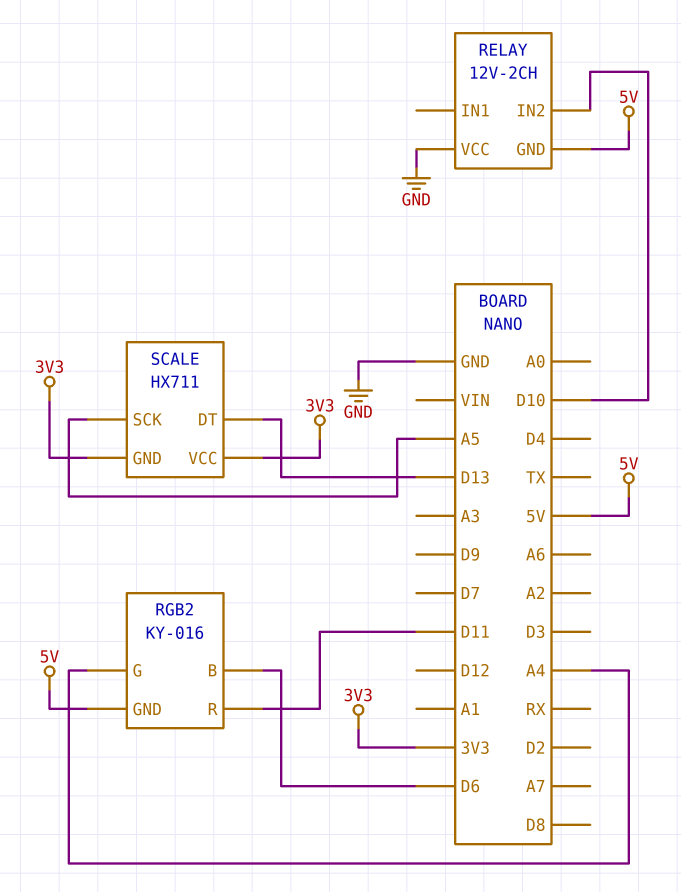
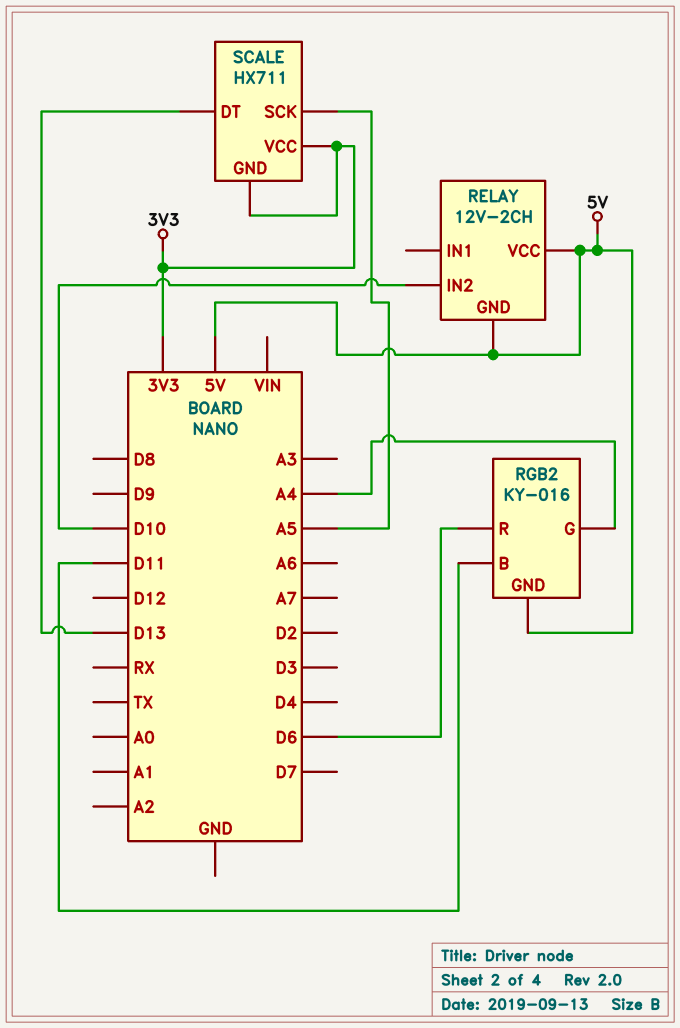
RELAY pin VCC: GND -> 5V
RGB2 pin B: D6 -> D11
RGB2 pin R: D11 -> D6

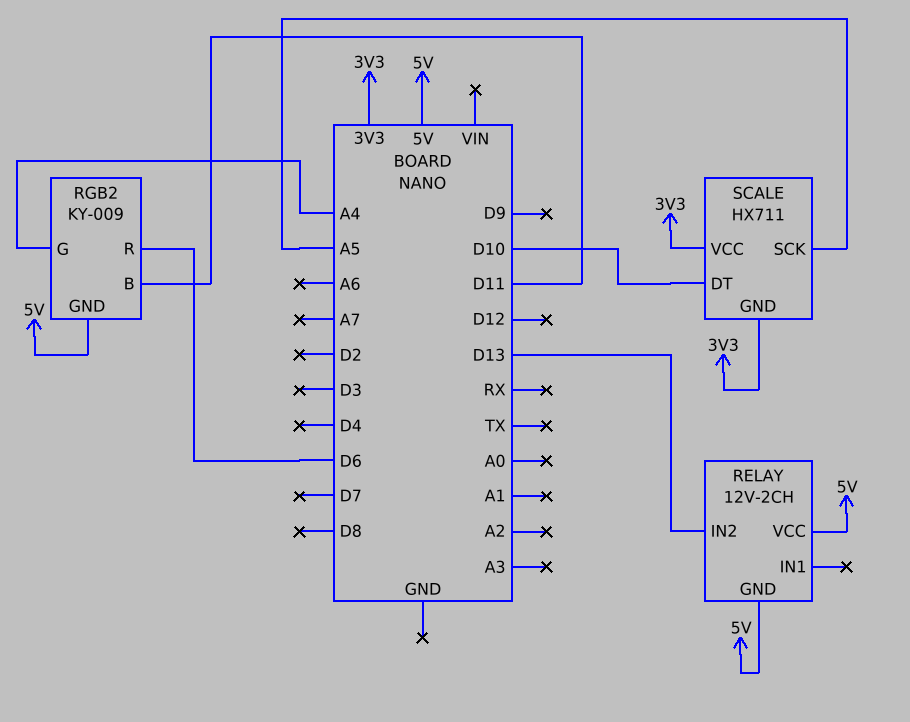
RELAY pin IN2: D10 -> D13
RGB2: KY-016 -> KY-009
SCALE pin DT: D13 -> D10

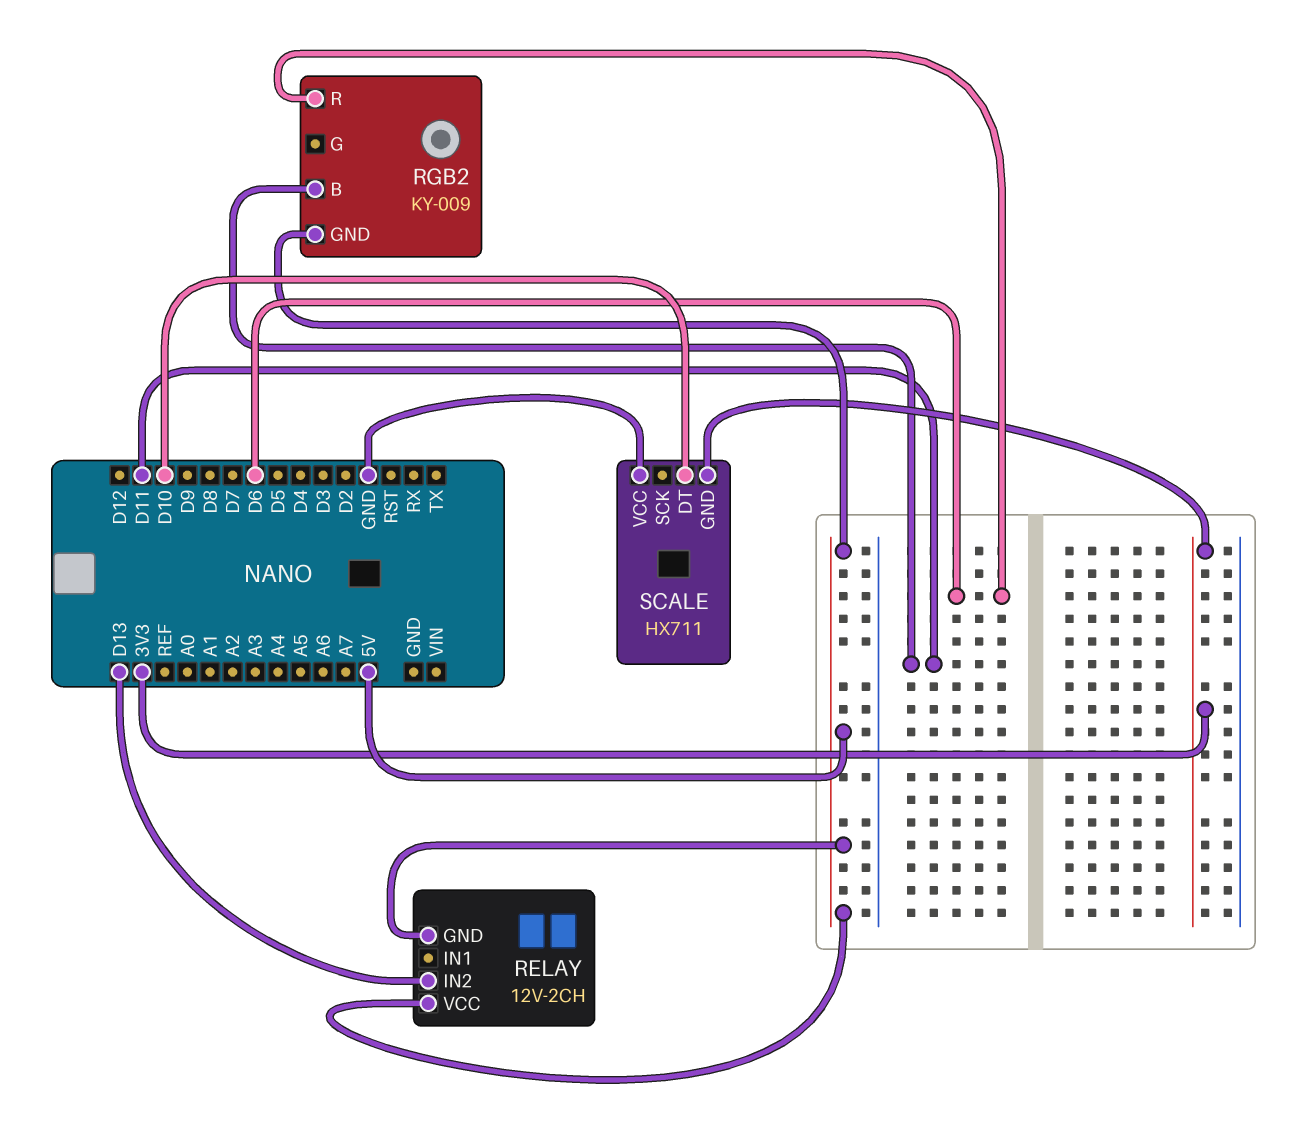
RGB2 pin G: A4 -> none
SCALE pin SCK: A5 -> none
SCALE pin VCC: 3V3 -> GND

